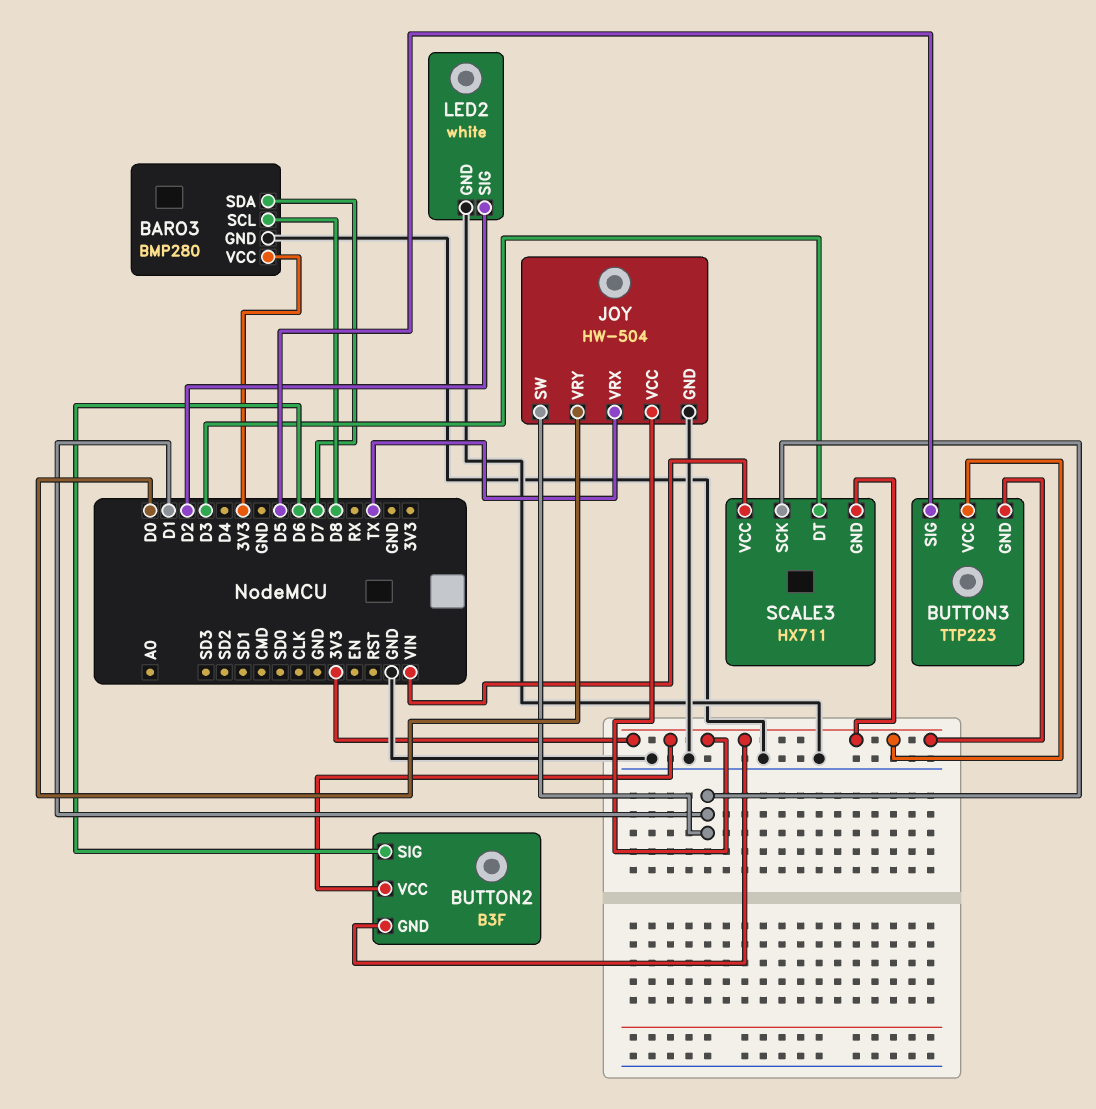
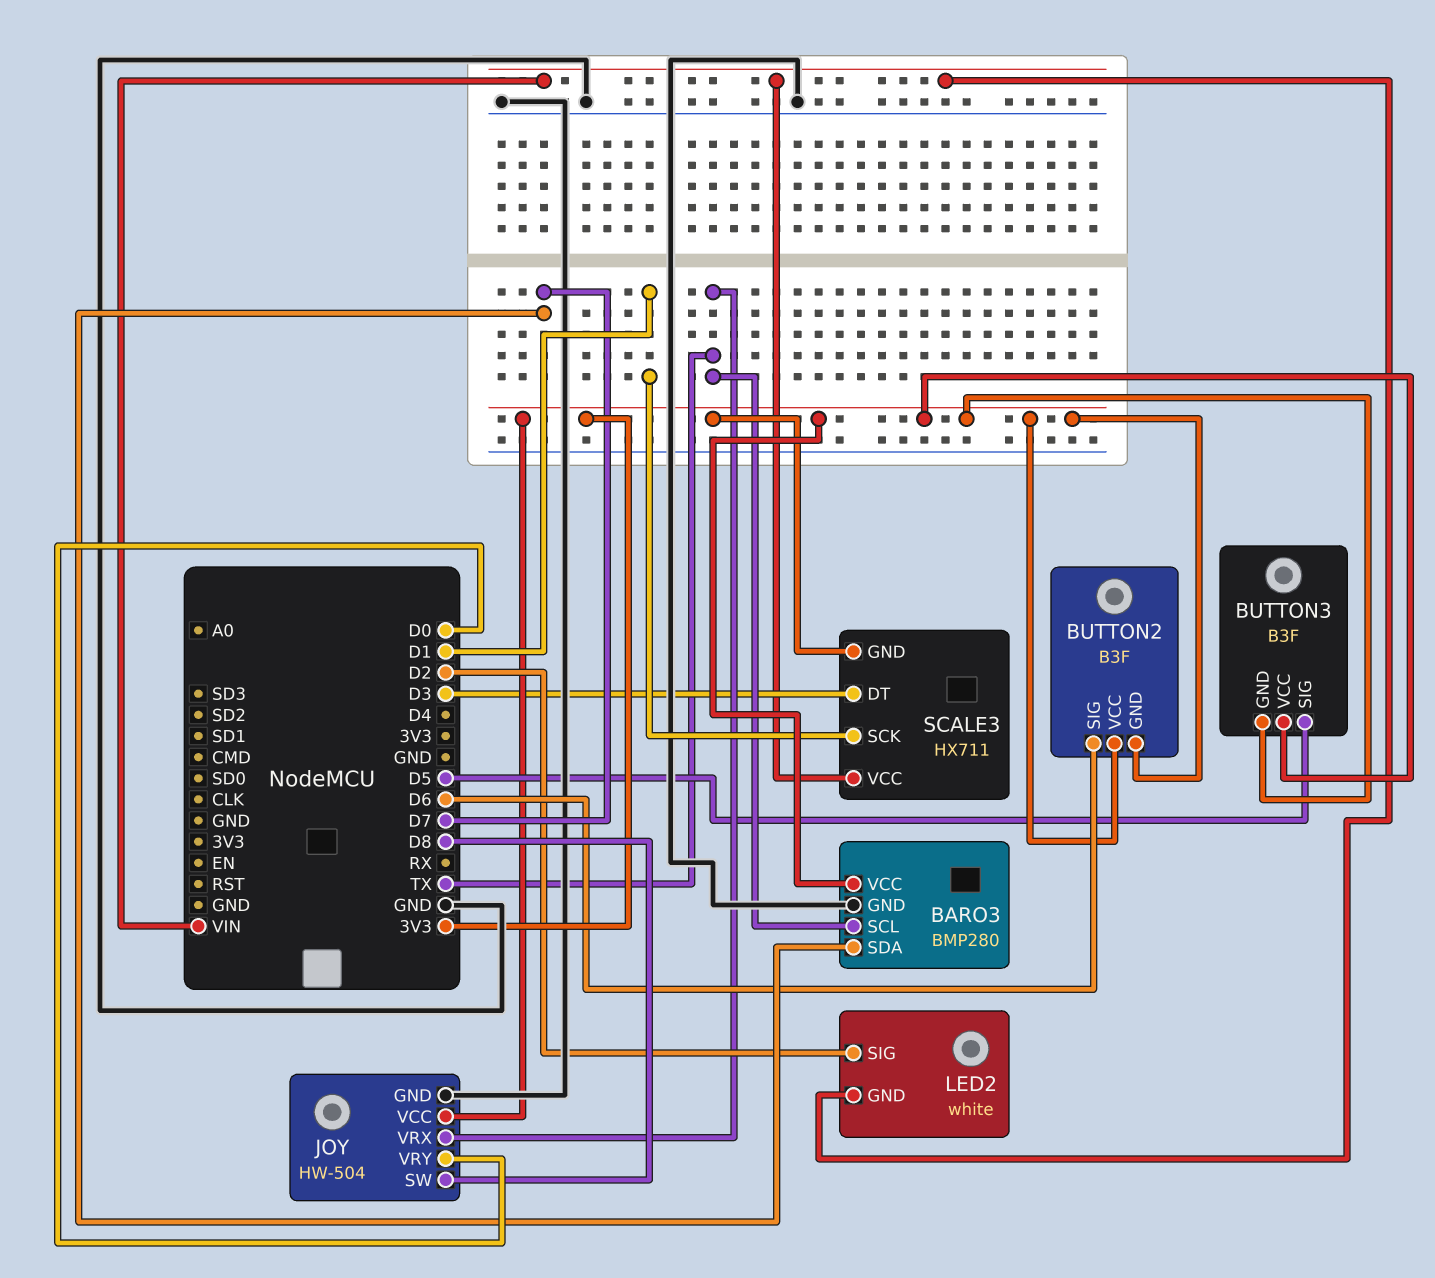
BARO3 pin SCL: D8 -> TX
BUTTON3: TTP223 -> B3F
JOY pin SW: D1 -> D8
LED2 pin GND: GND -> VIN

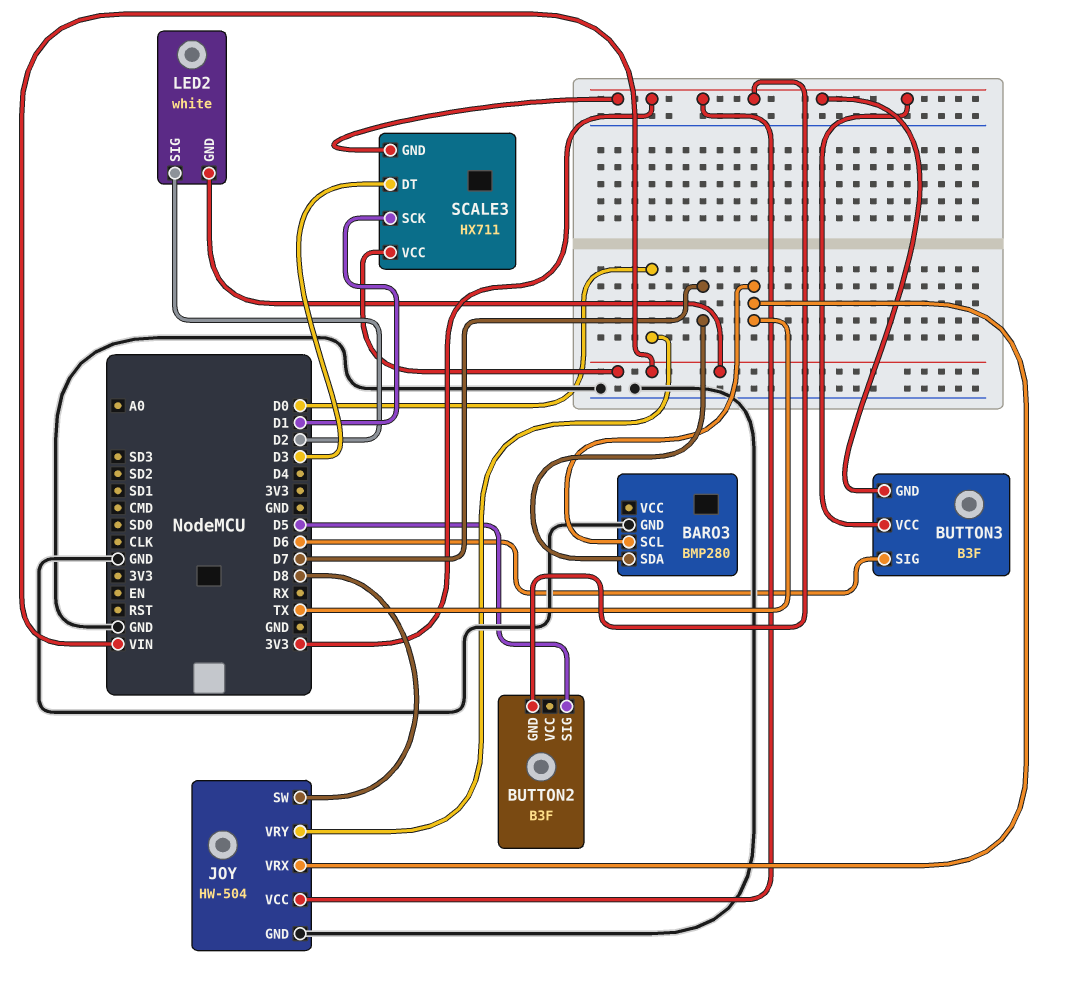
BARO3 pin VCC: 3V3 -> none
BUTTON2 pin SIG: D6 -> D5
BUTTON2 pin VCC: 3V3 -> none
BUTTON3 pin SIG: D5 -> D6

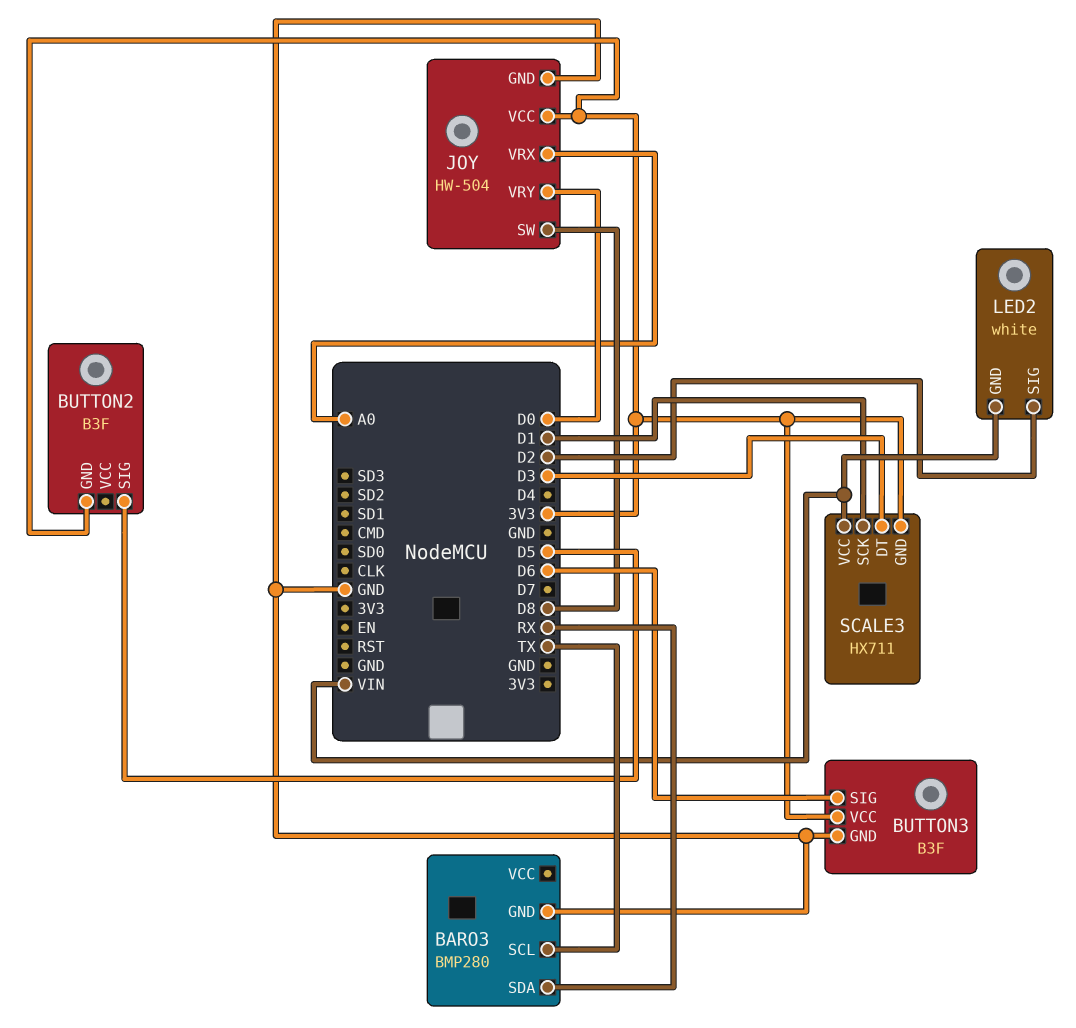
BARO3 pin SDA: D7 -> RX
BUTTON3 pin GND: 3V3 -> GND
JOY pin VRX: TX -> A0

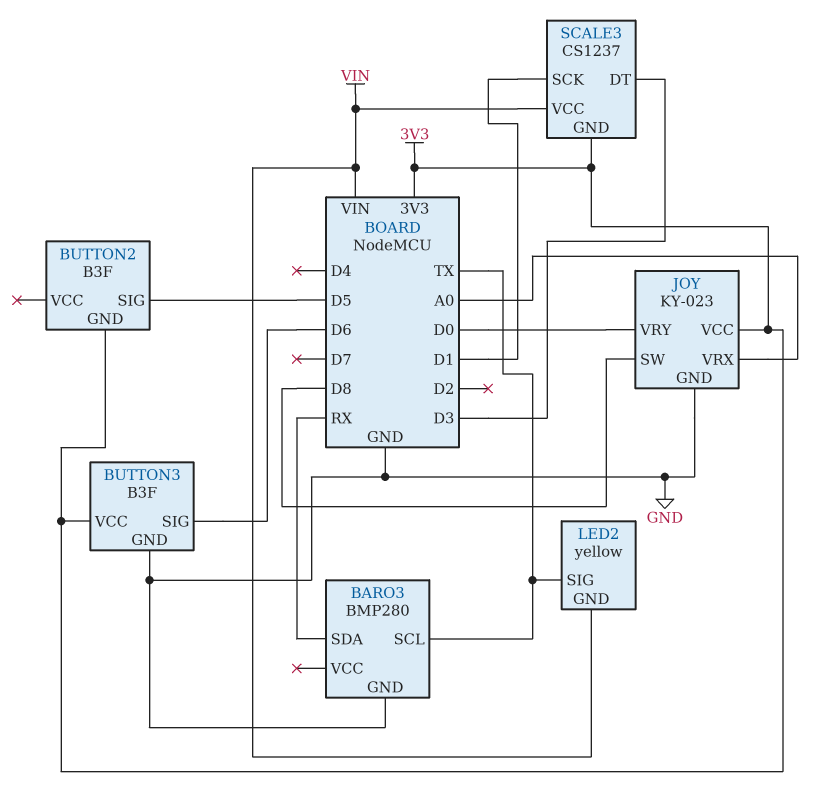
JOY: HW-504 -> KY-023
LED2: white -> yellow
LED2 pin SIG: D2 -> TX
SCALE3: HX711 -> CS1237

